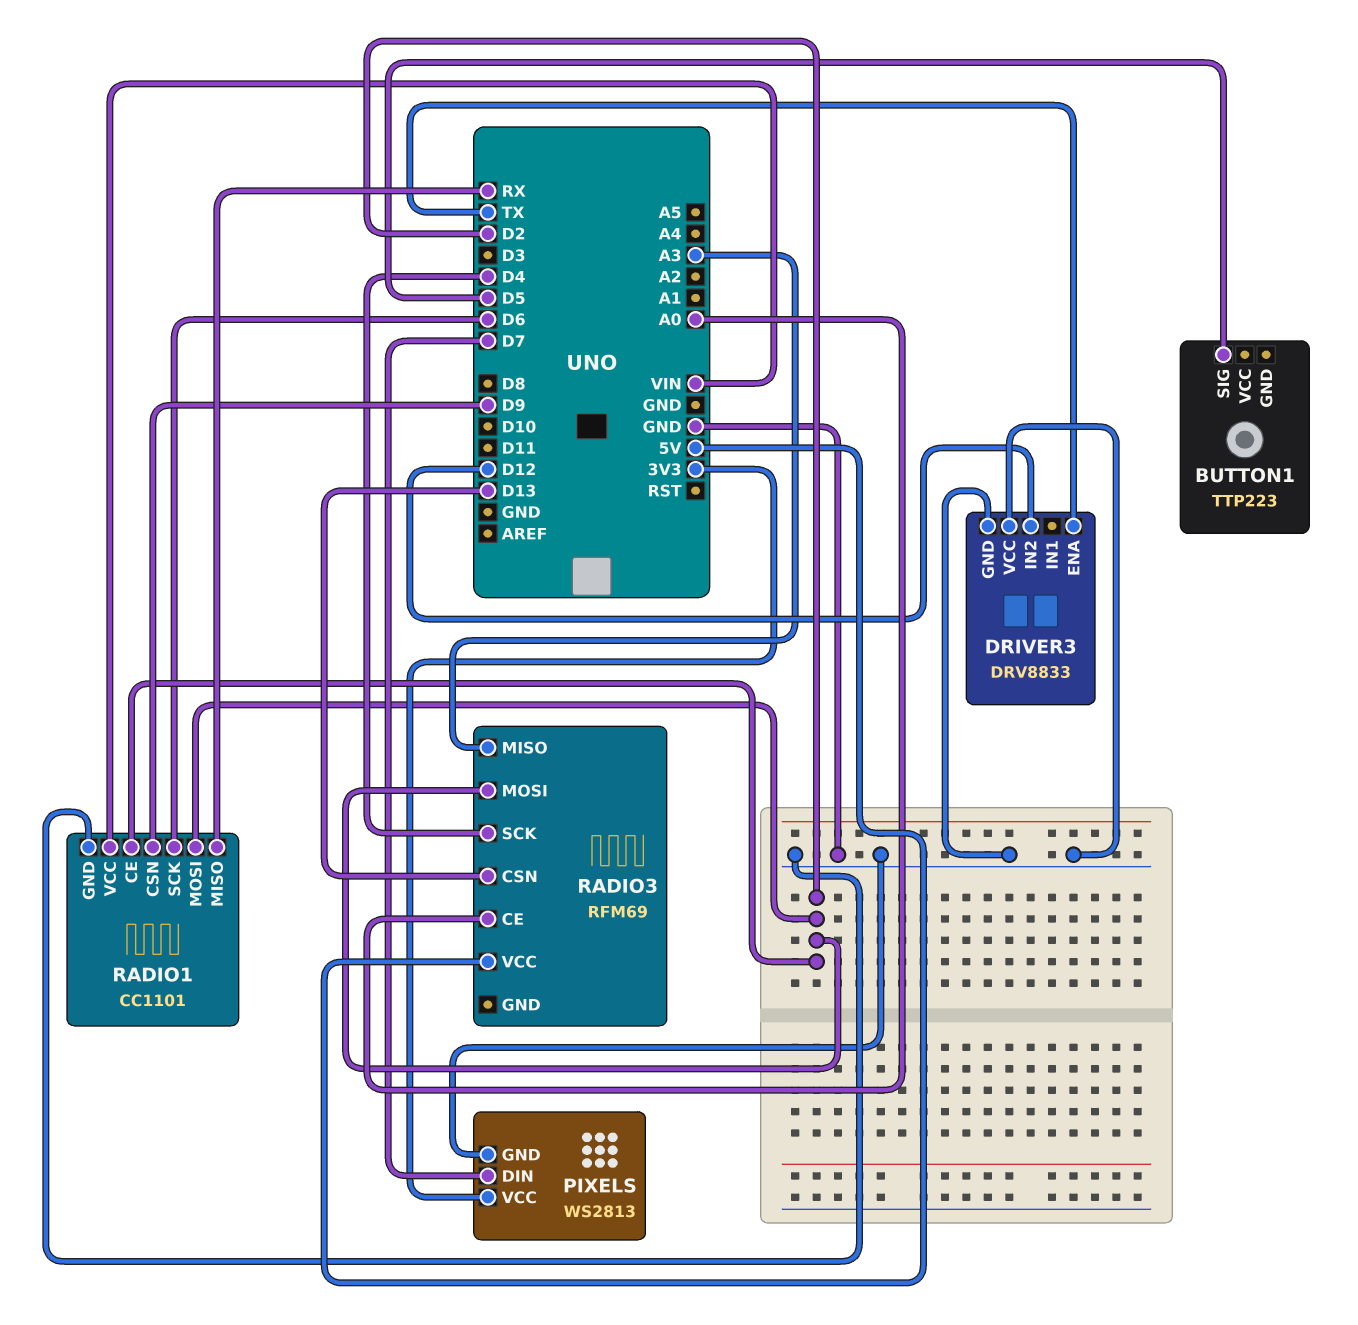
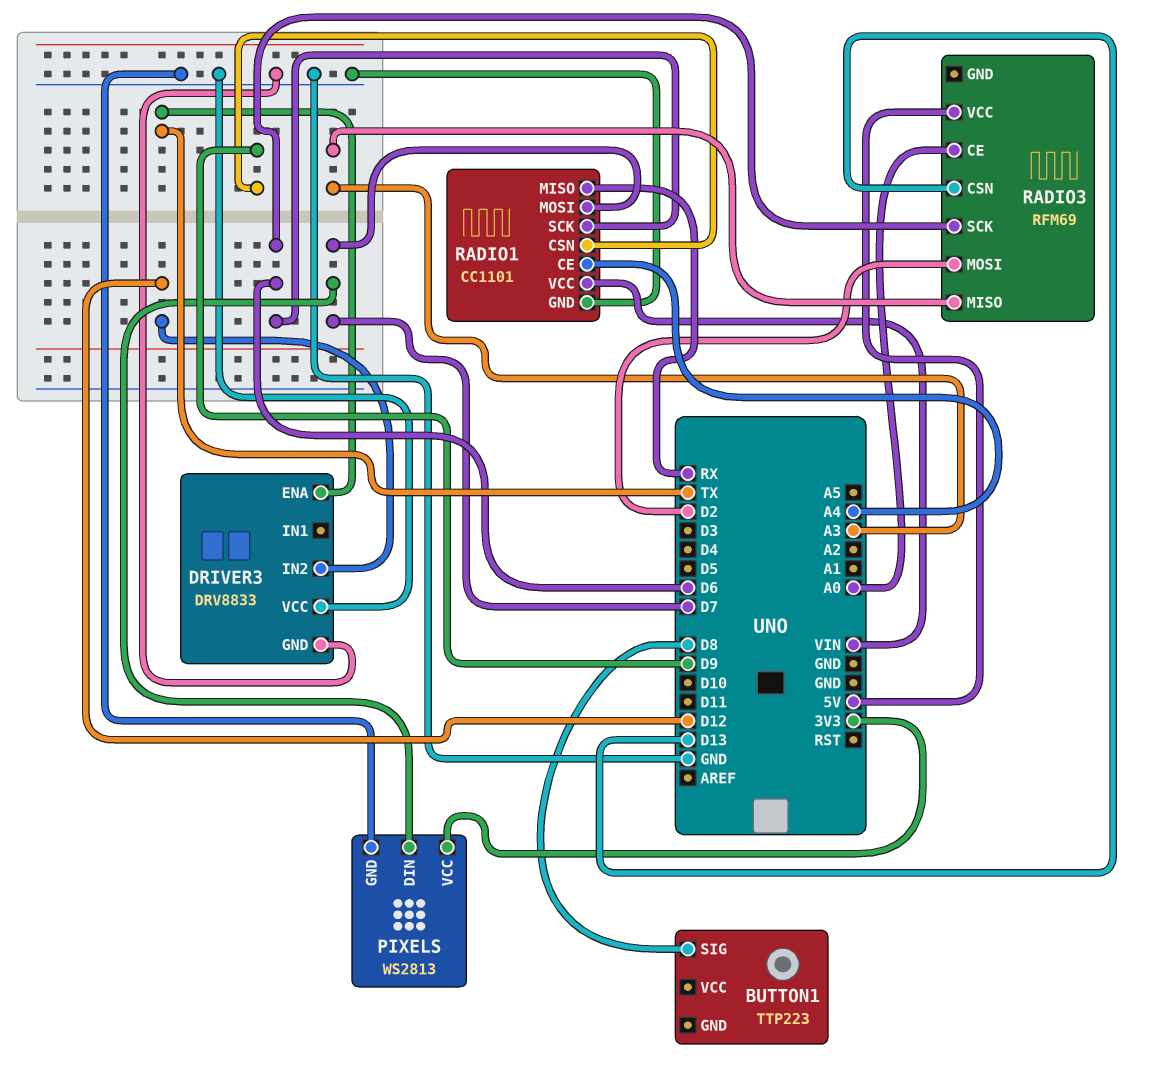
BUTTON1 pin SIG: D5 -> D8
RADIO1 pin CE: D2 -> A4
RADIO1 pin MOSI: D2 -> D7
RADIO3 pin SCK: D4 -> D6

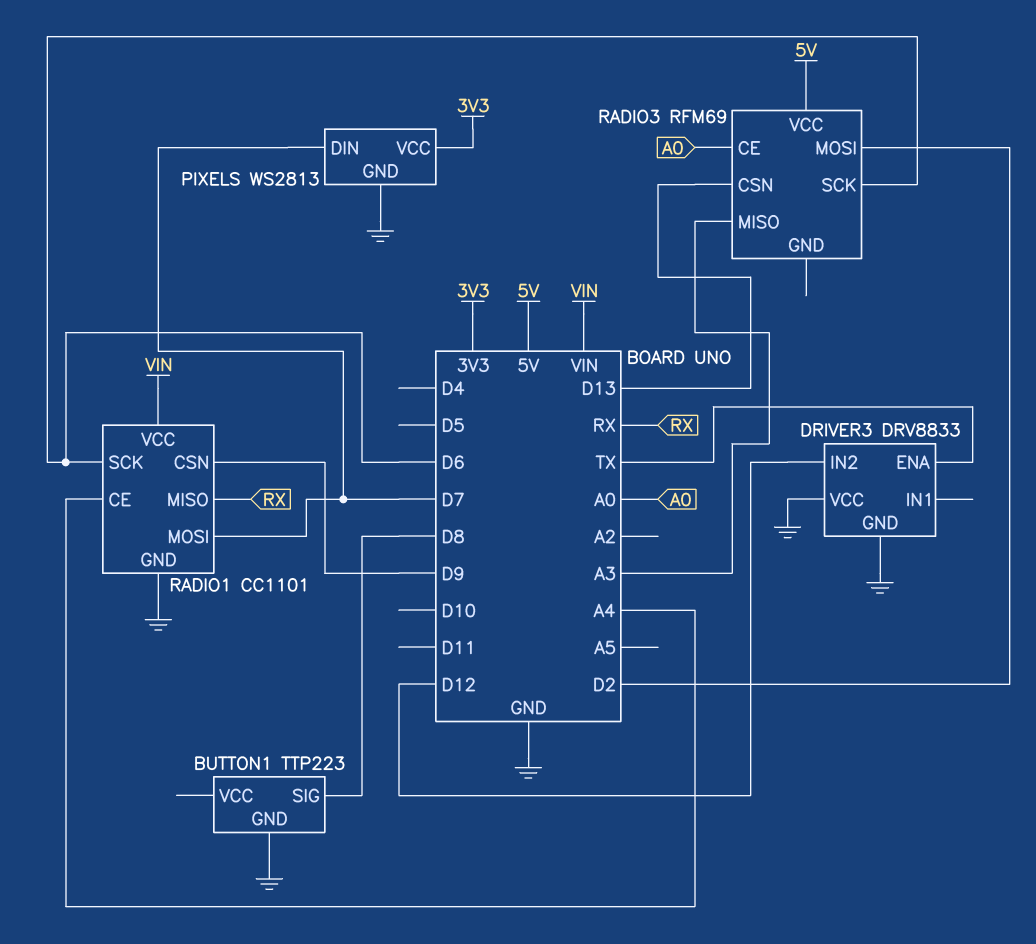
BUTTON1 pin GND: none -> GND

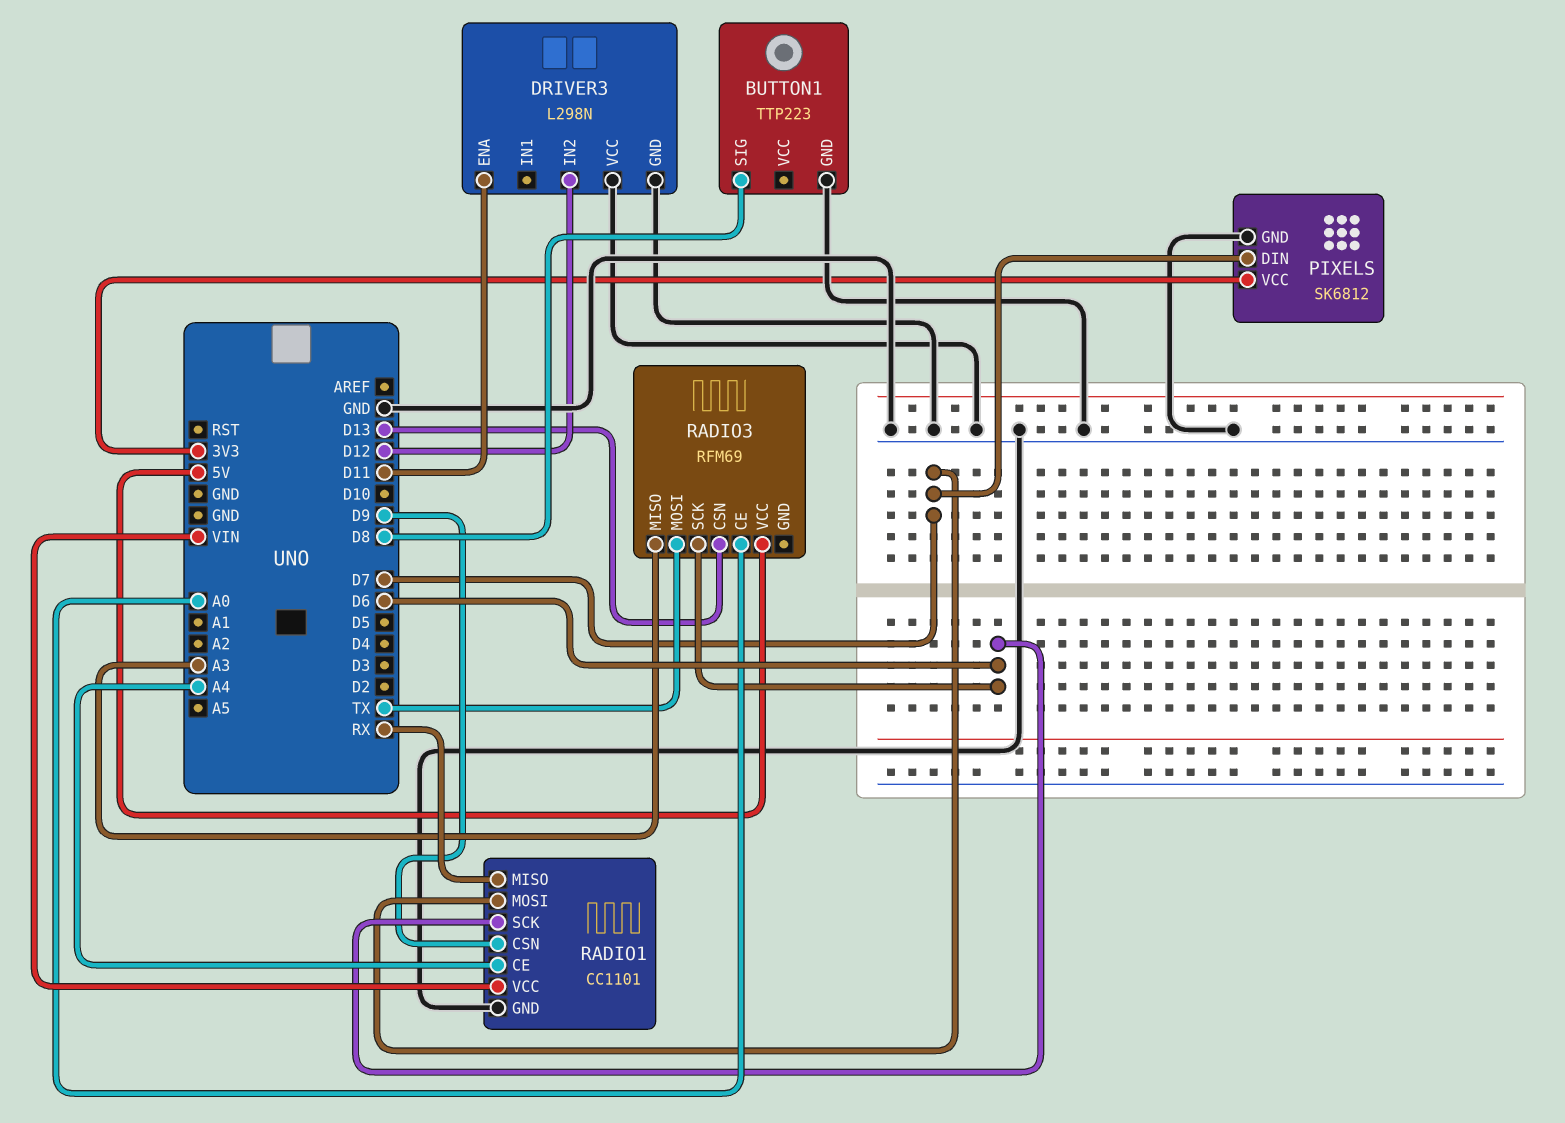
DRIVER3: DRV8833 -> L298N
DRIVER3 pin ENA: TX -> D11
PIXELS: WS2813 -> SK6812
RADIO3 pin MOSI: D2 -> TX

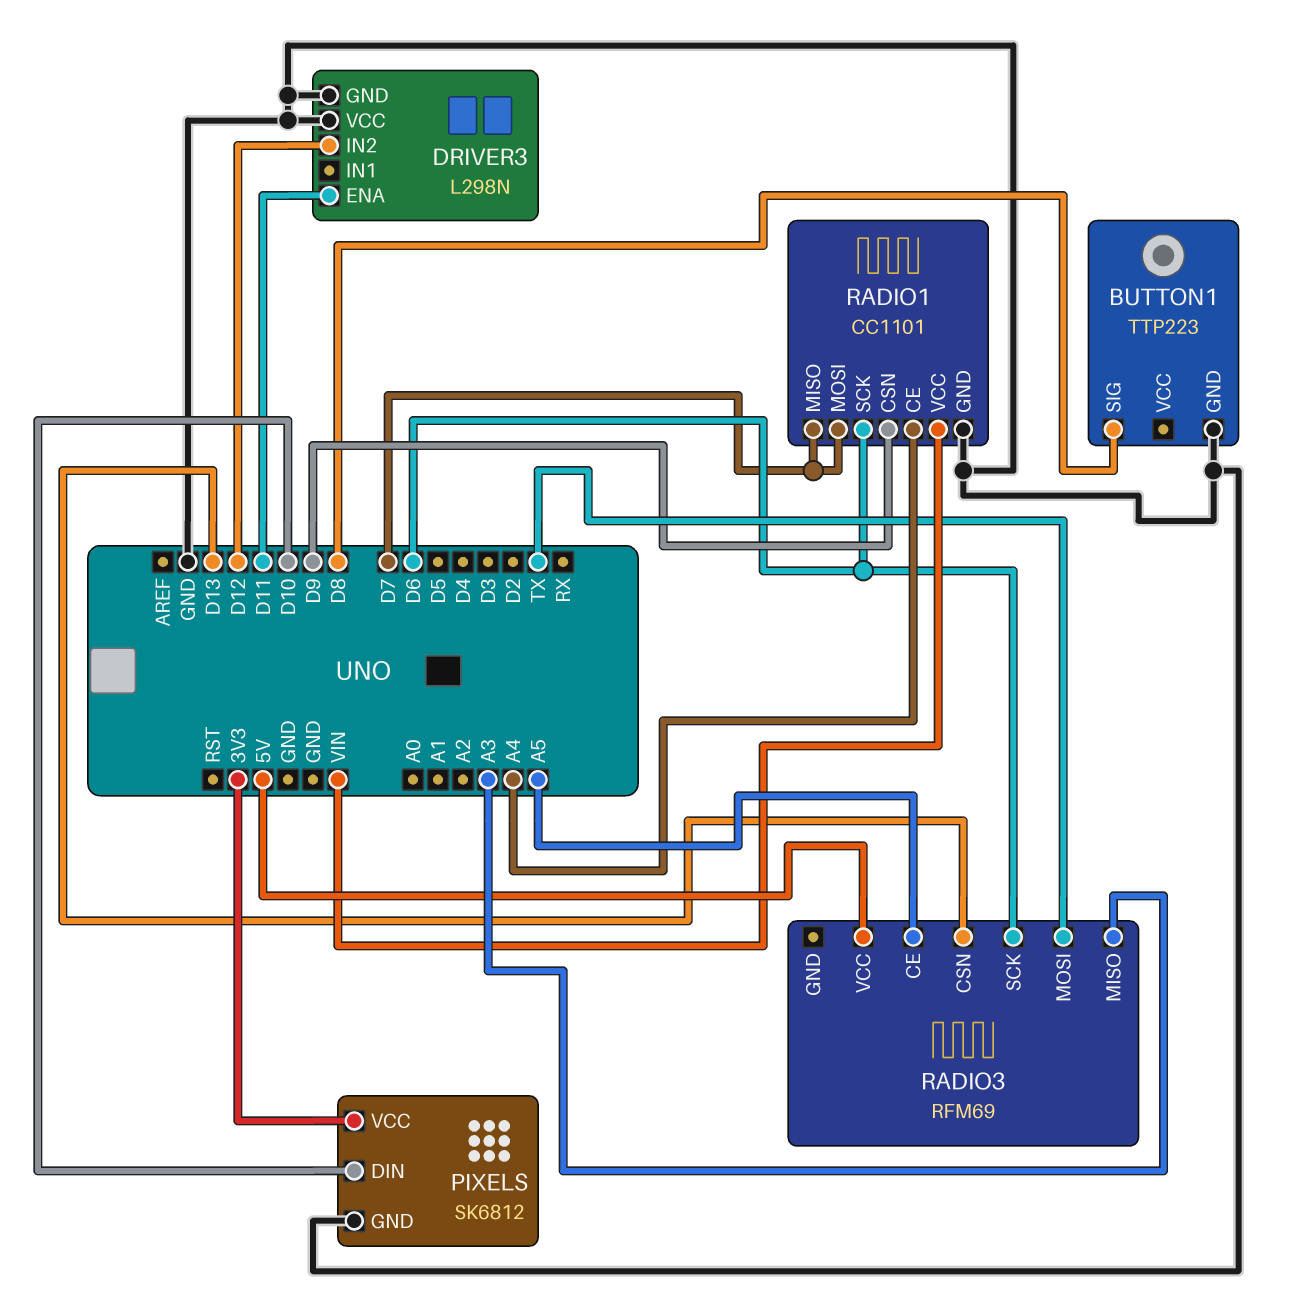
PIXELS pin DIN: D7 -> D10
RADIO1 pin MISO: RX -> D7
RADIO3 pin CE: A0 -> A5

